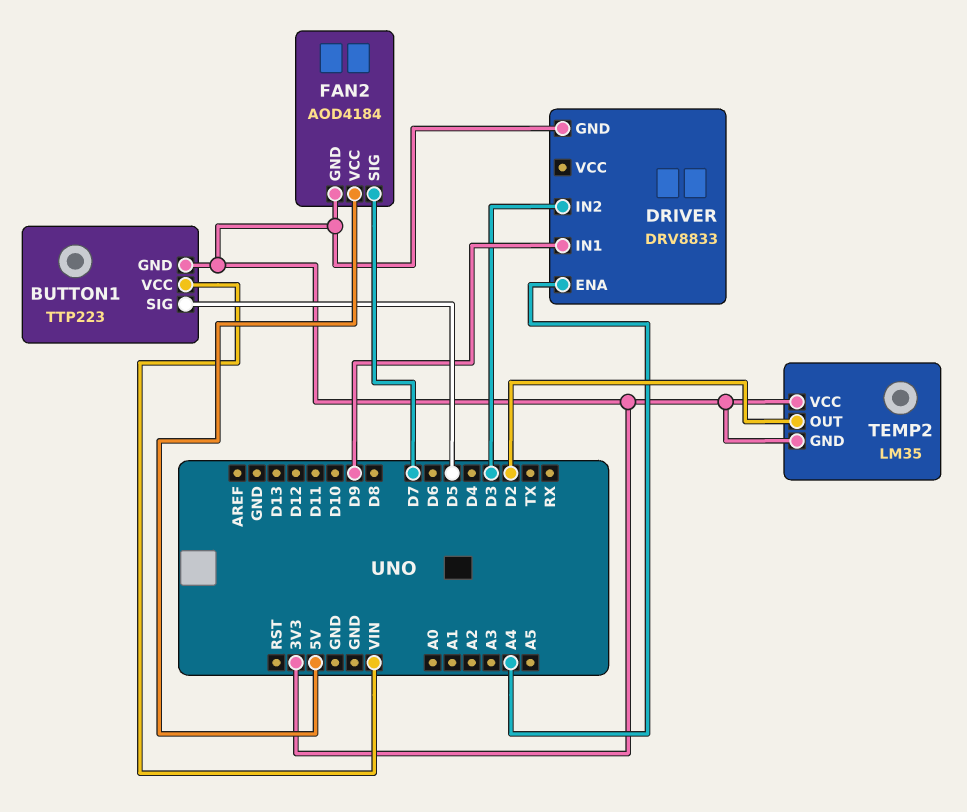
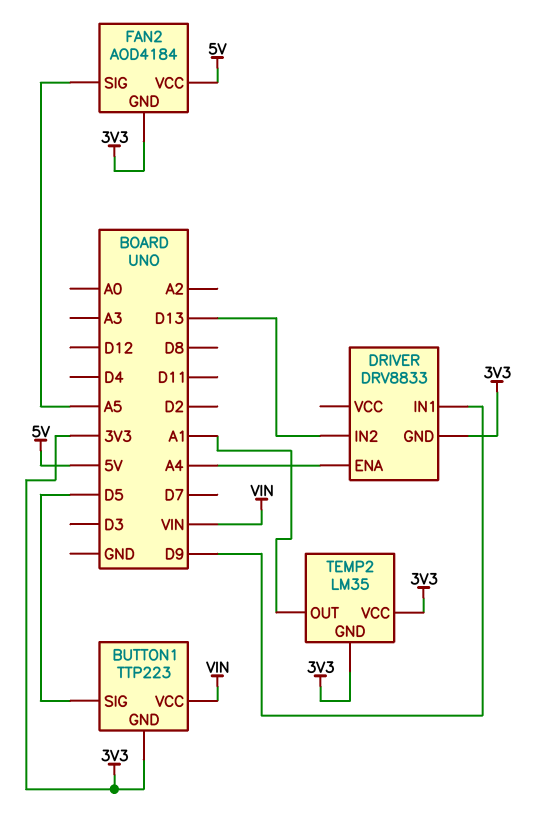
DRIVER pin IN2: D3 -> D13
FAN2 pin SIG: D7 -> A5
TEMP2 pin OUT: D2 -> A1

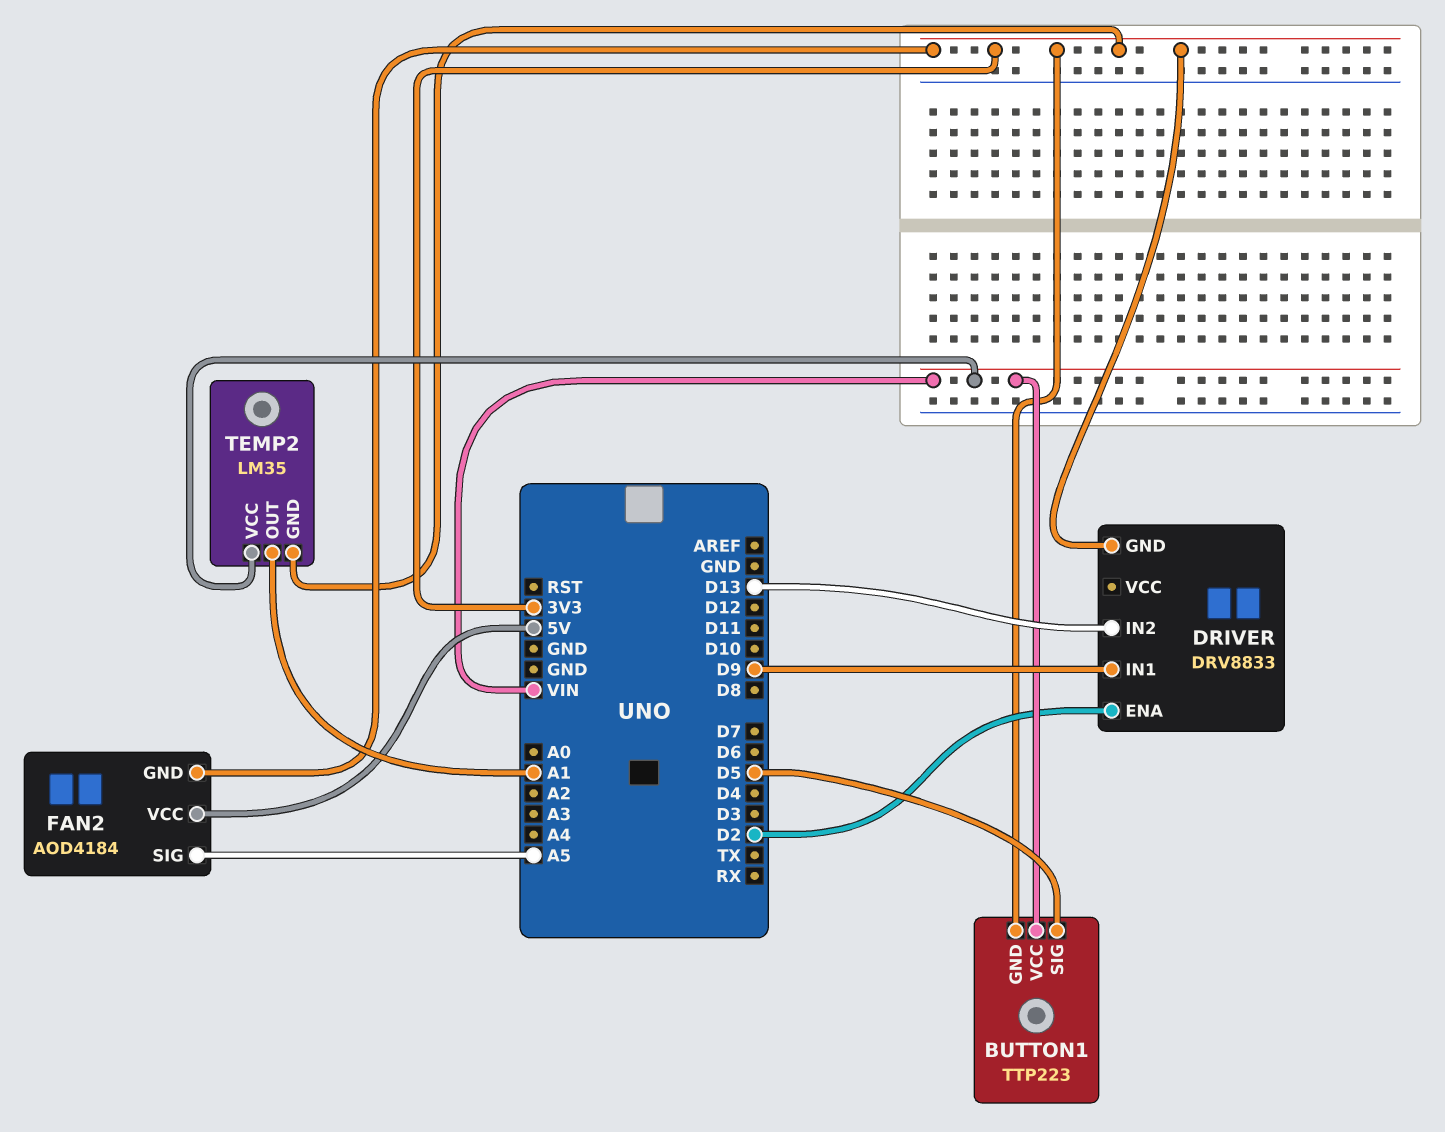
DRIVER pin ENA: A4 -> D2
TEMP2 pin VCC: 3V3 -> VIN

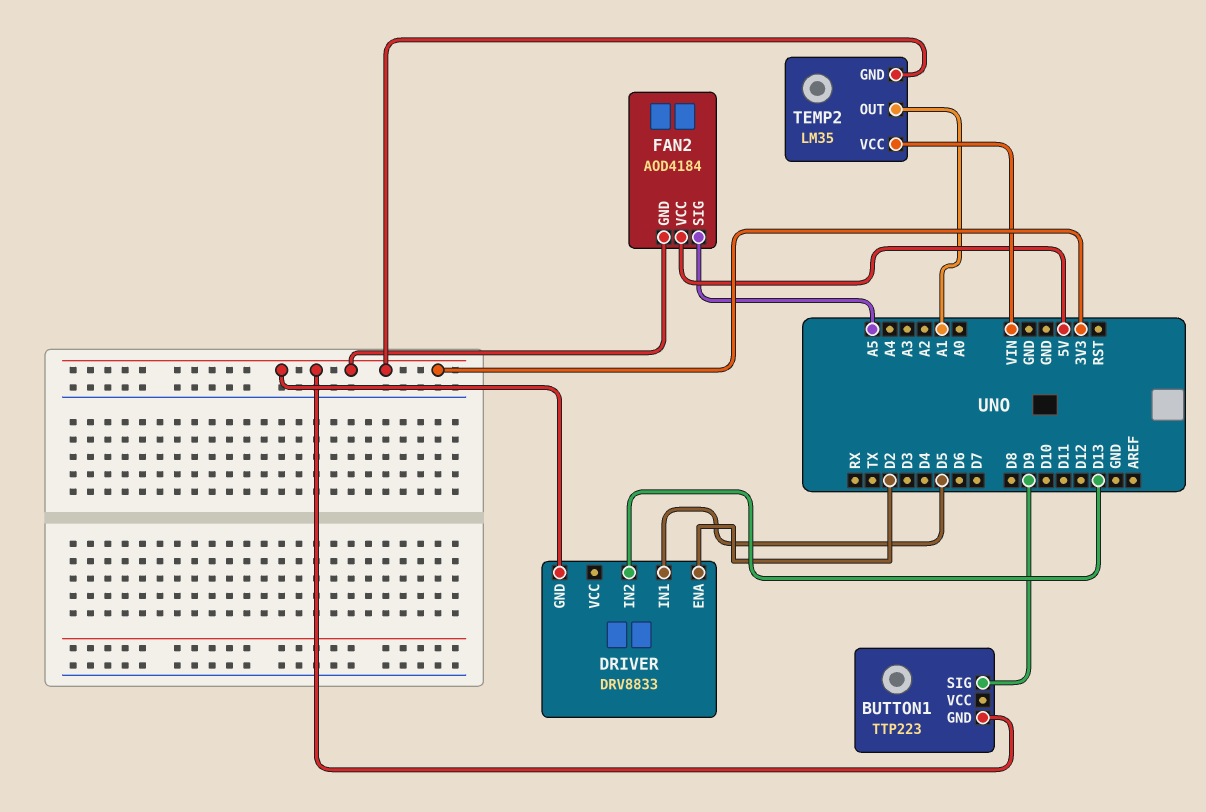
BUTTON1 pin SIG: D5 -> D9
BUTTON1 pin VCC: VIN -> none
DRIVER pin IN1: D9 -> D5

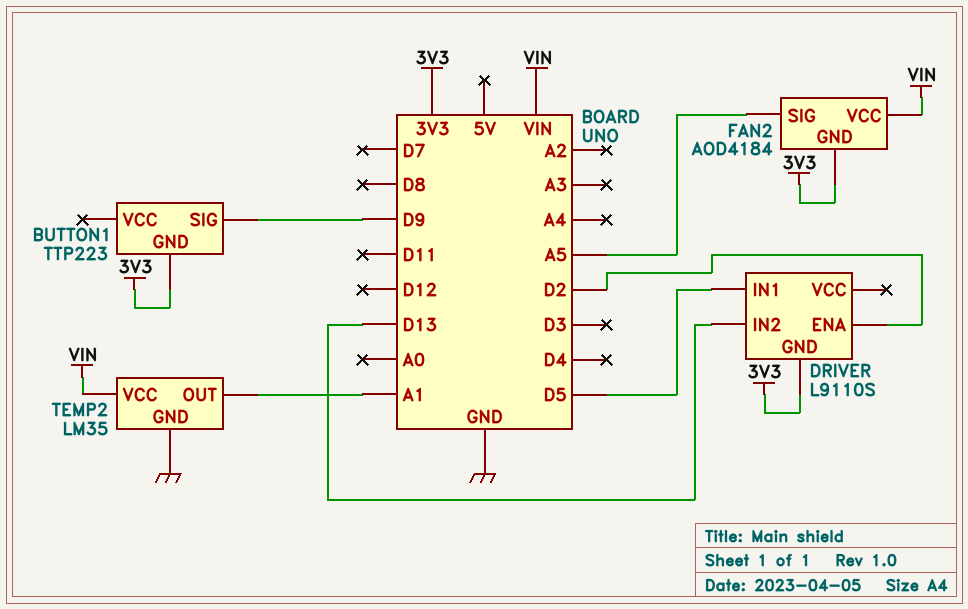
DRIVER: DRV8833 -> L9110S
FAN2 pin VCC: 5V -> VIN
TEMP2 pin GND: 3V3 -> GND

